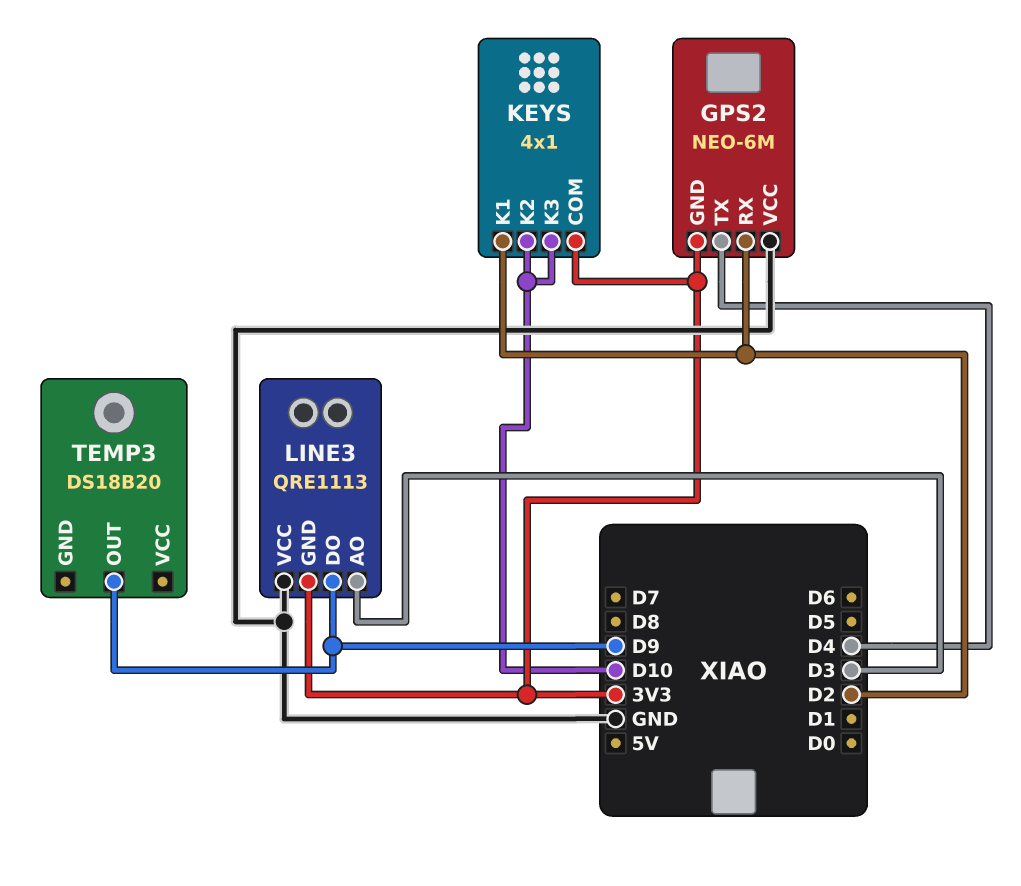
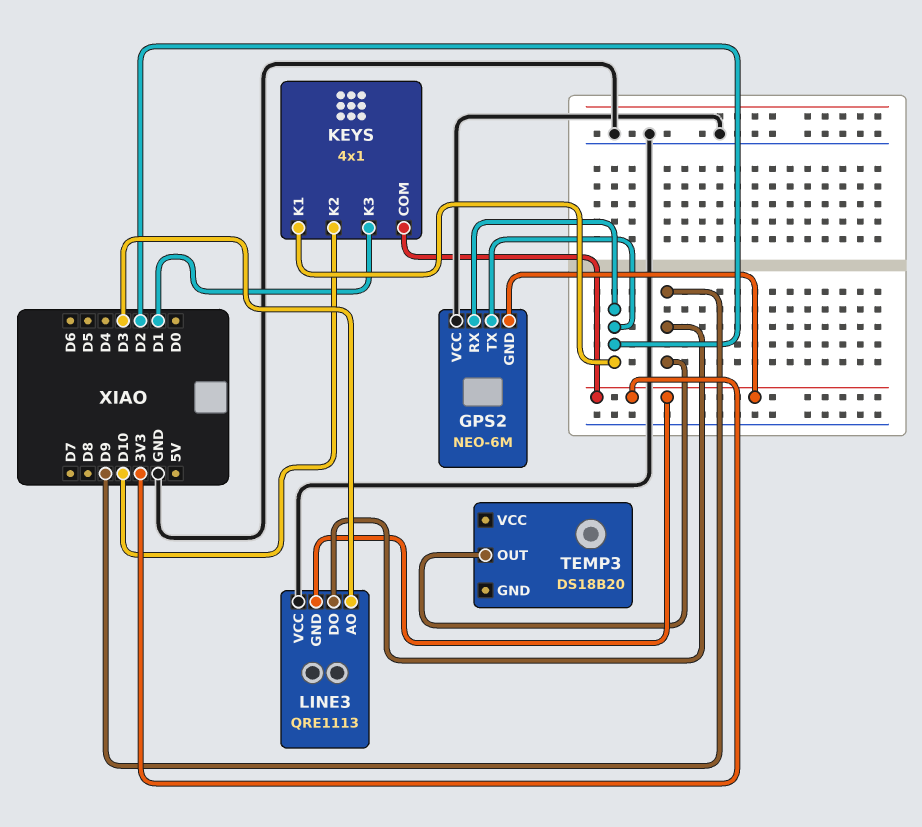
GPS2 pin TX: D4 -> D2
KEYS pin K3: D10 -> D1

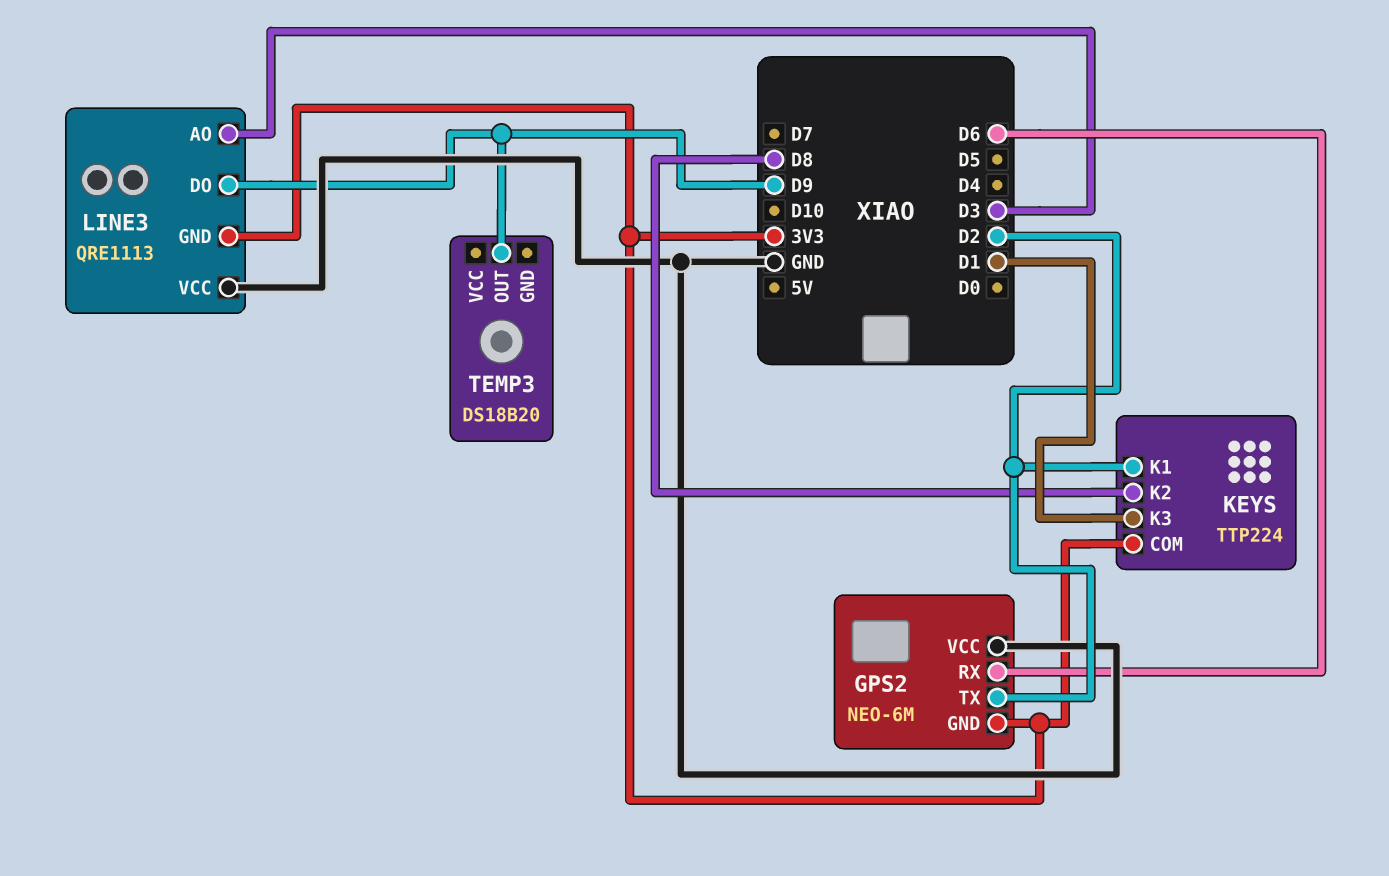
GPS2 pin RX: D2 -> D6
KEYS: 4x1 -> TTP224
KEYS pin K2: D10 -> D8

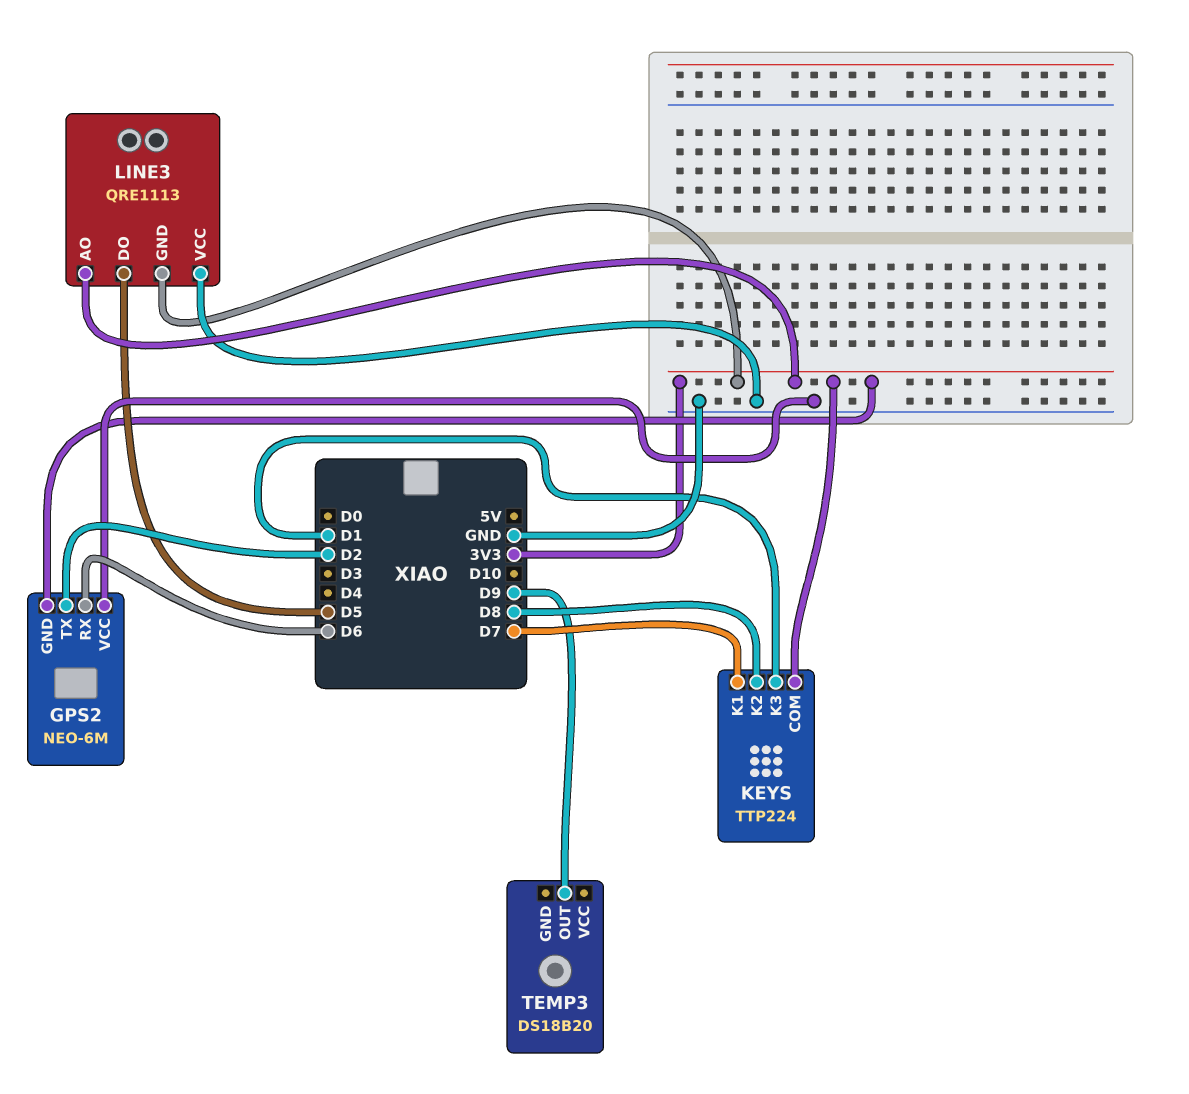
KEYS pin K1: D2 -> D7
LINE3 pin AO: D3 -> 3V3
LINE3 pin DO: D9 -> D5

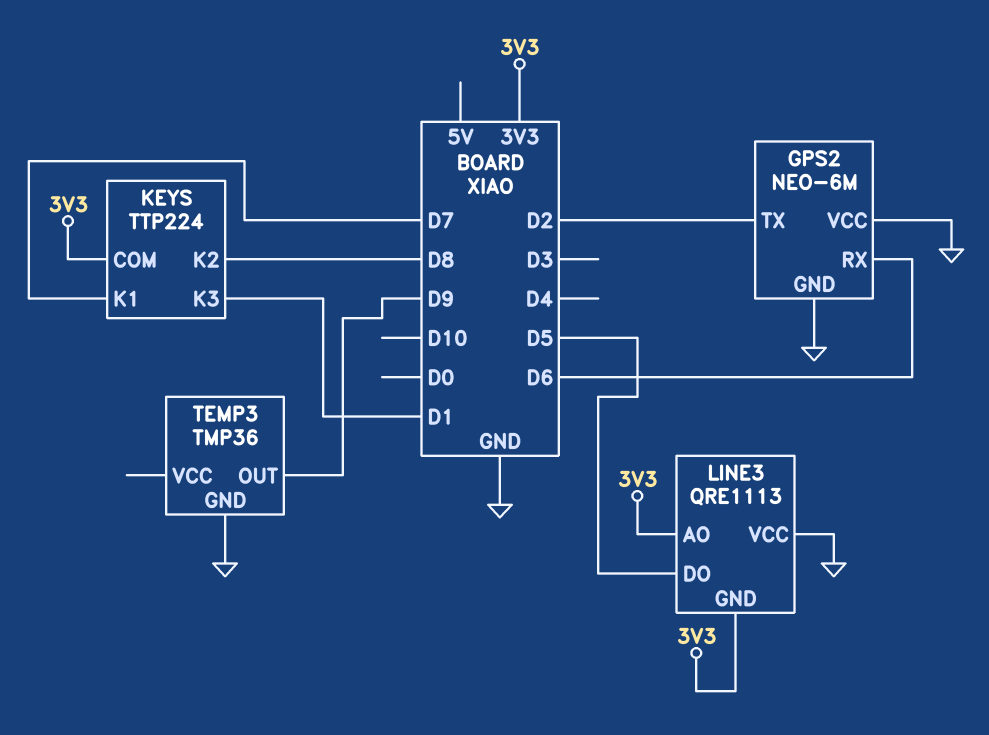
GPS2 pin GND: 3V3 -> GND
TEMP3: DS18B20 -> TMP36
TEMP3 pin GND: none -> GND

